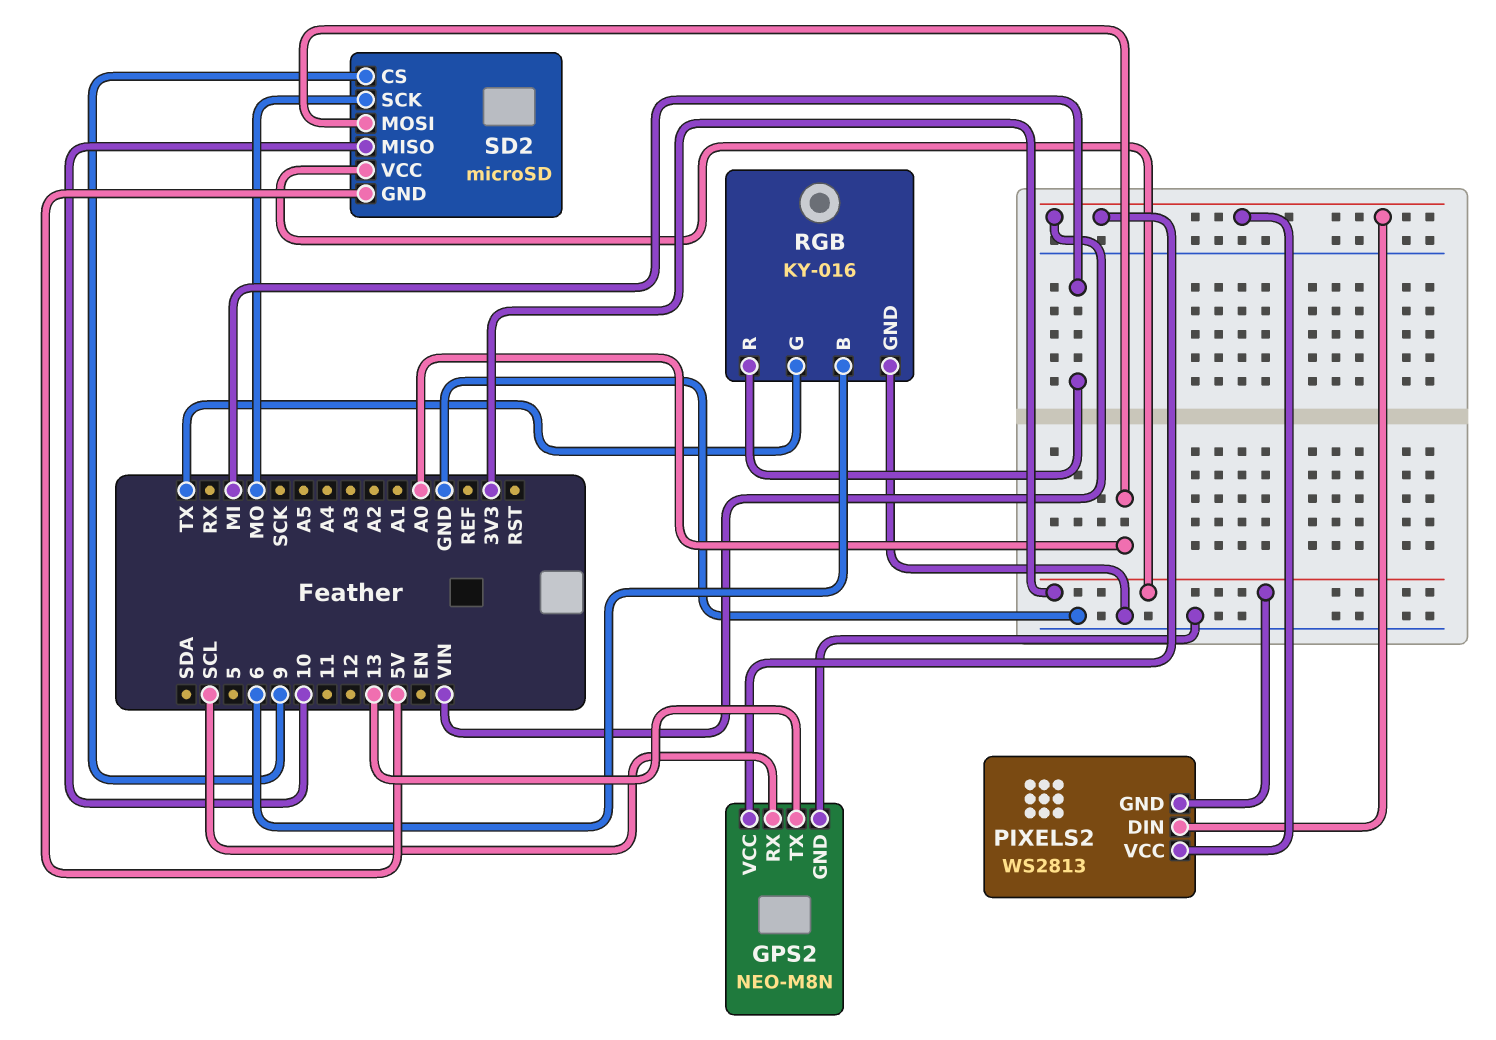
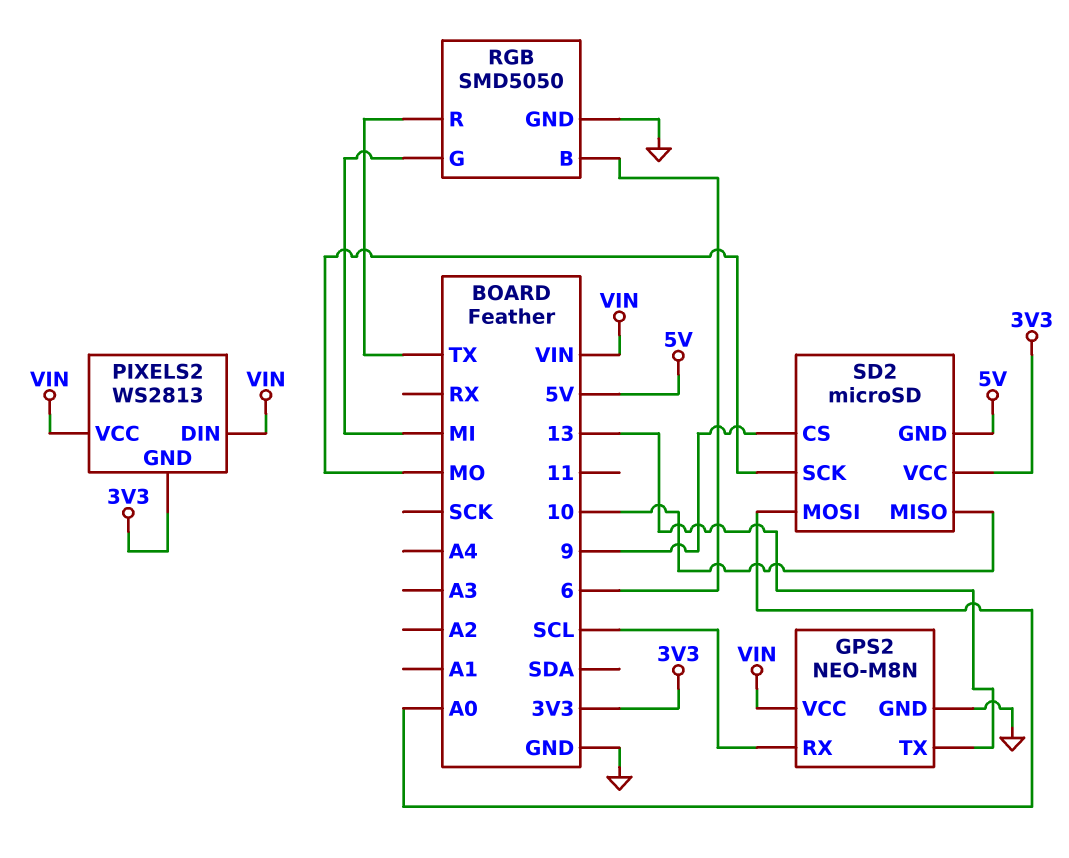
RGB: KY-016 -> SMD5050
RGB pin G: TX -> MI
RGB pin R: MI -> TX

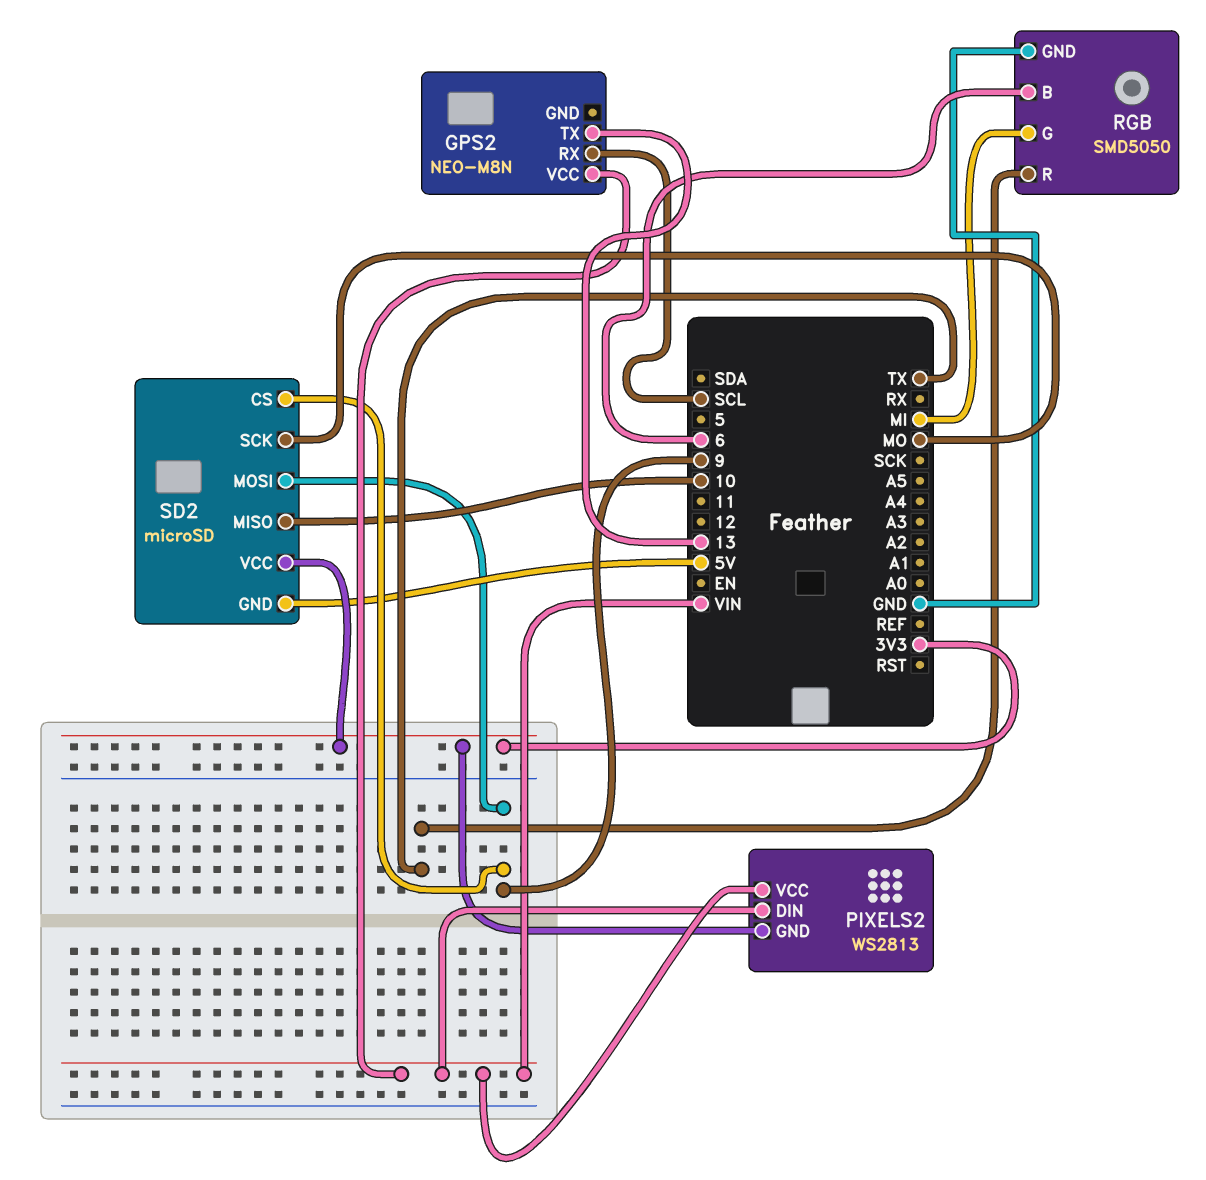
GPS2 pin GND: GND -> none
SD2 pin MOSI: A0 -> 9

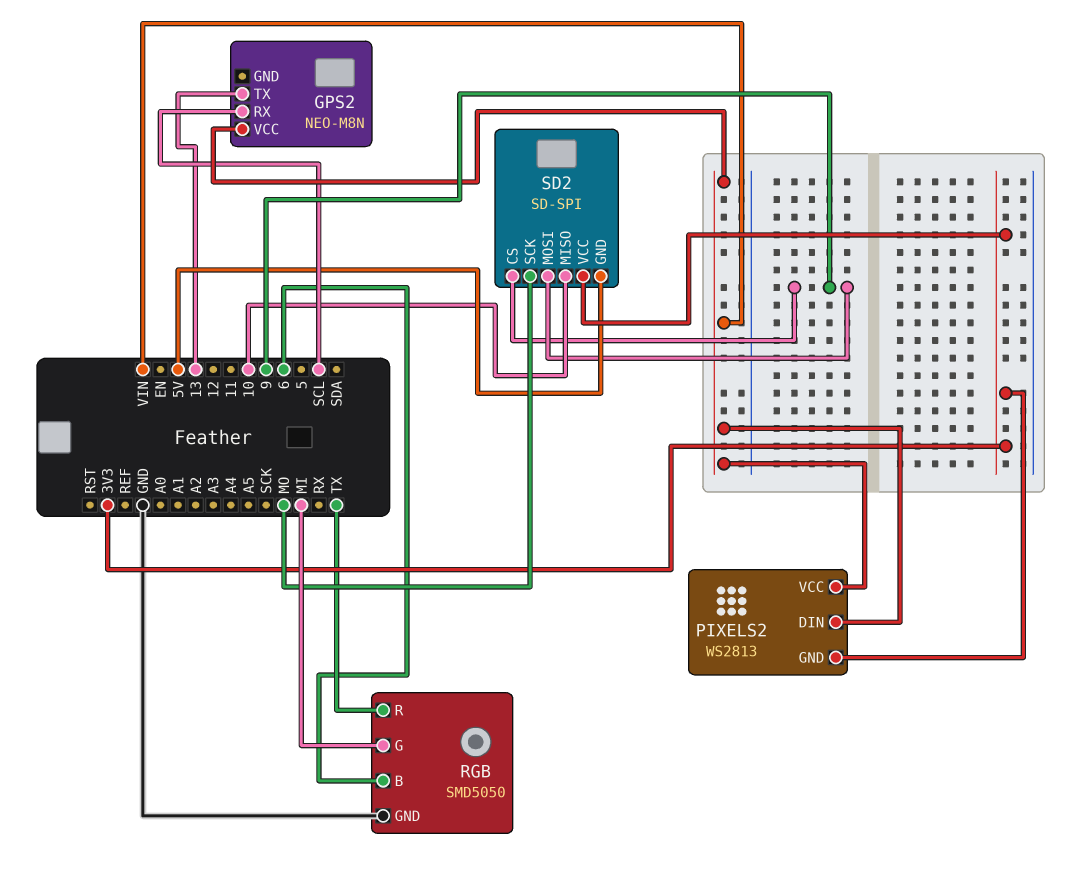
SD2: microSD -> SD-SPI

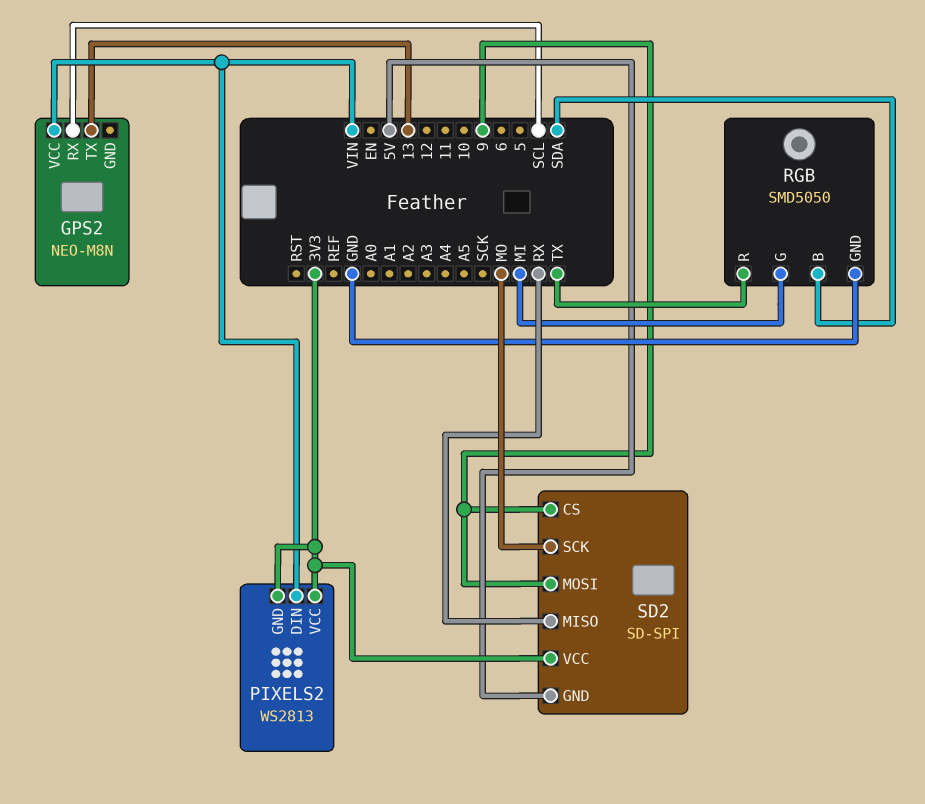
PIXELS2 pin VCC: VIN -> 3V3
RGB pin B: 6 -> SDA
SD2 pin MISO: 10 -> RX

